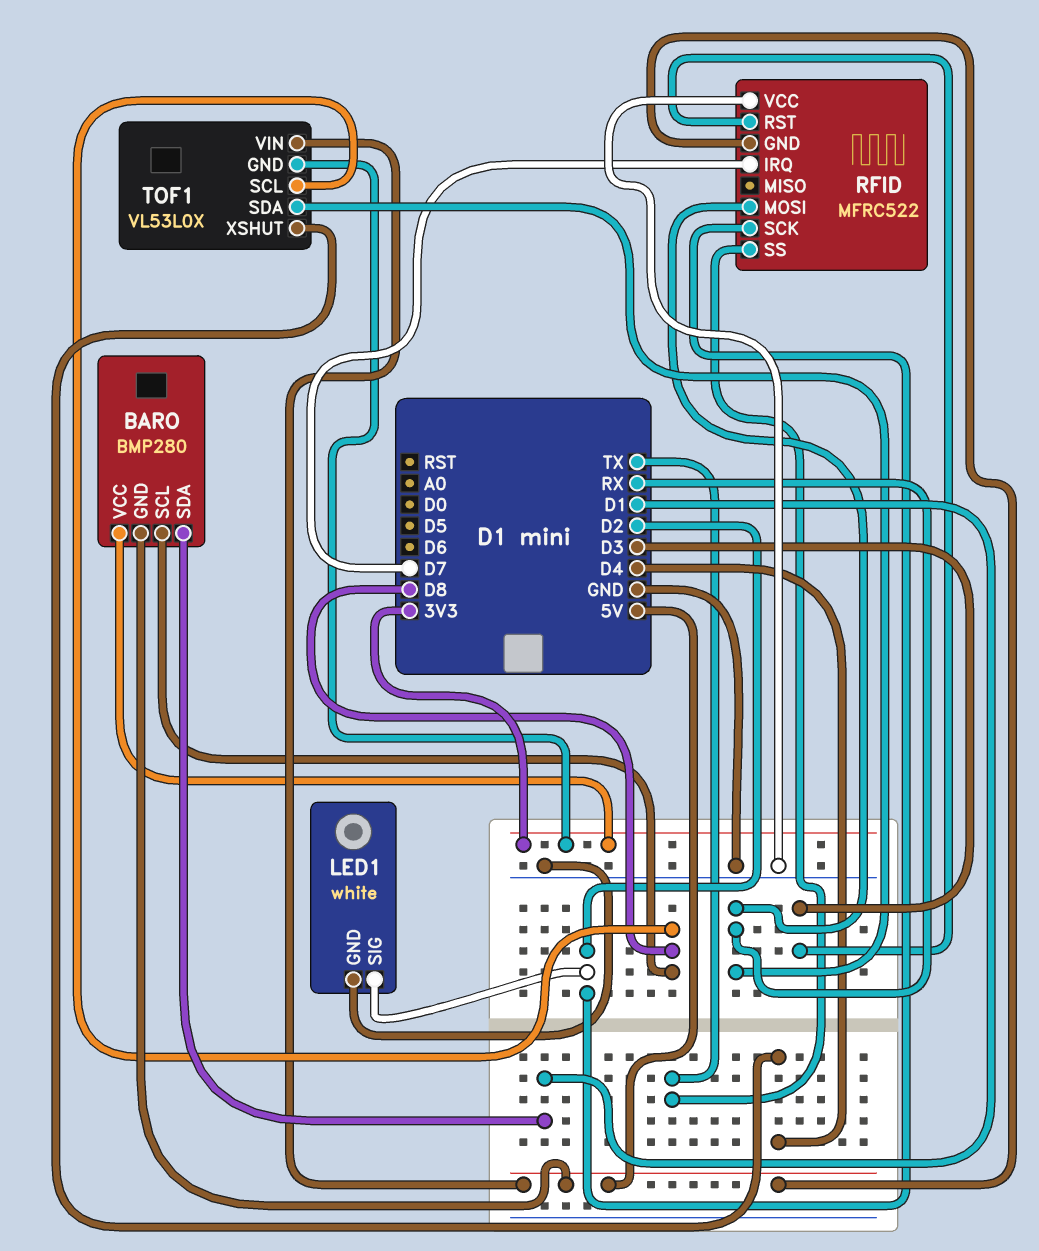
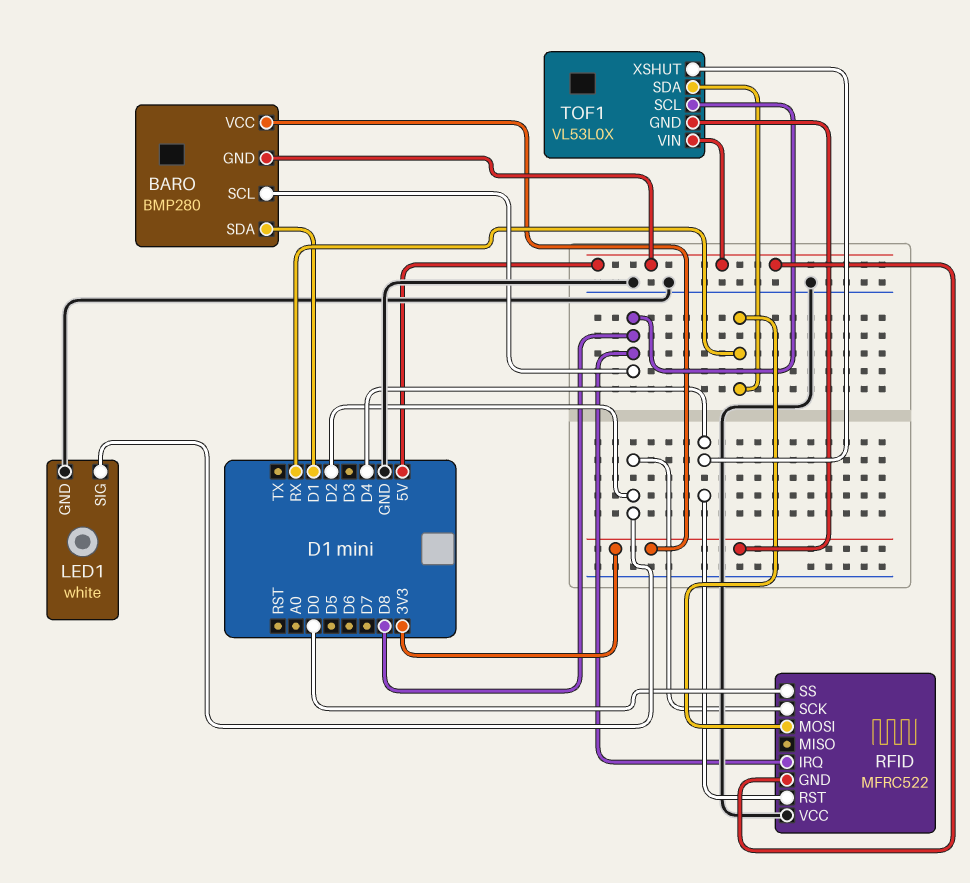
RFID pin IRQ: D7 -> D8
RFID pin RST: D3 -> D4
RFID pin SS: TX -> D0

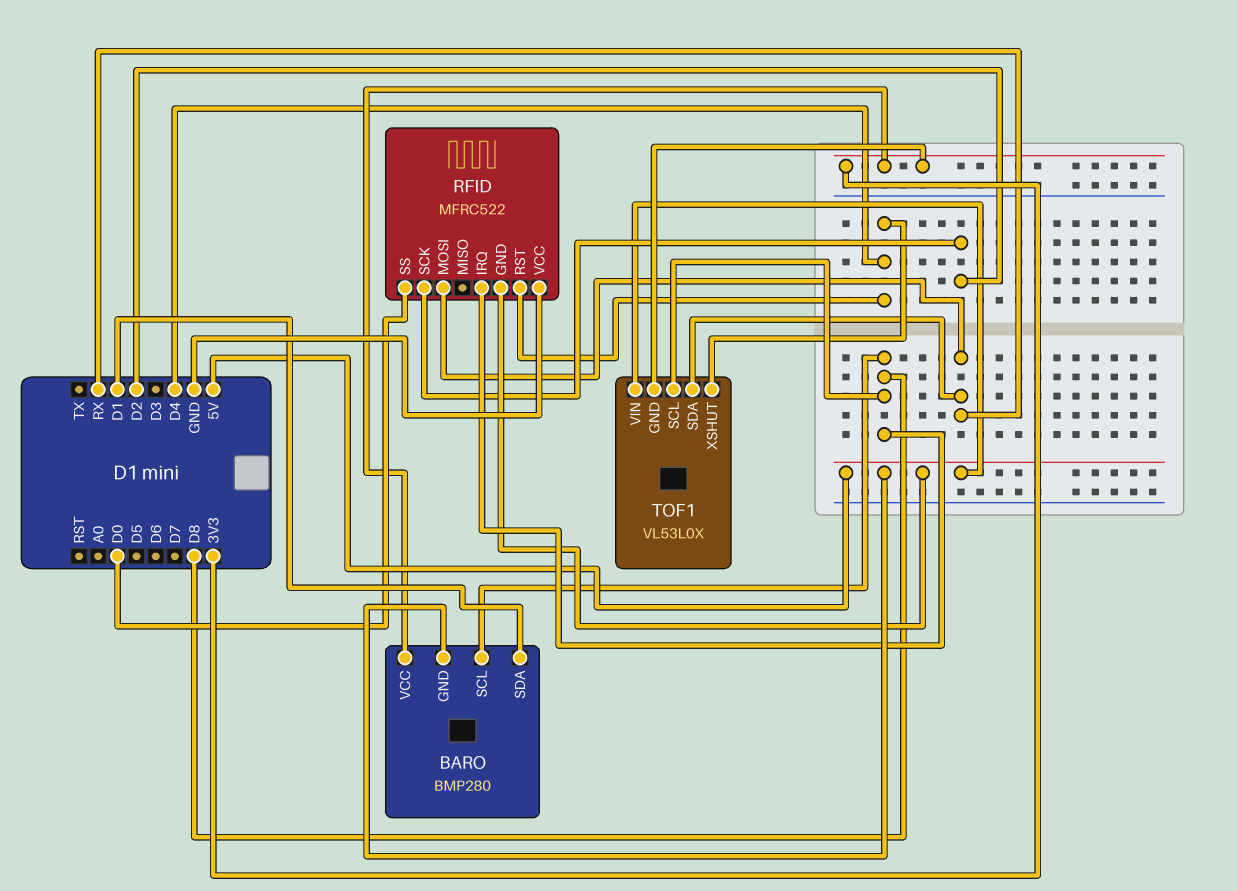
LED1: white -> none
LED1 pin GND: GND -> none
LED1 pin SIG: D2 -> none

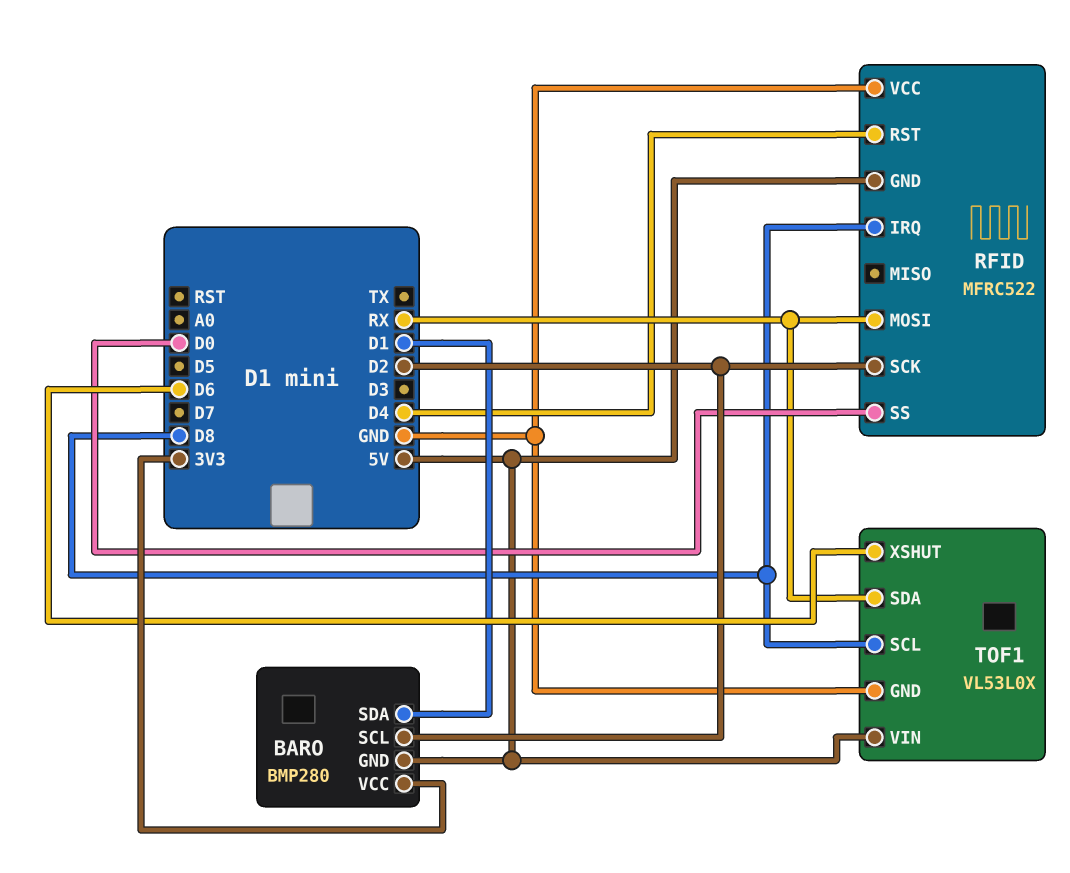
BARO pin SCL: D8 -> D2
TOF1 pin GND: 3V3 -> GND
TOF1 pin XSHUT: D4 -> D6

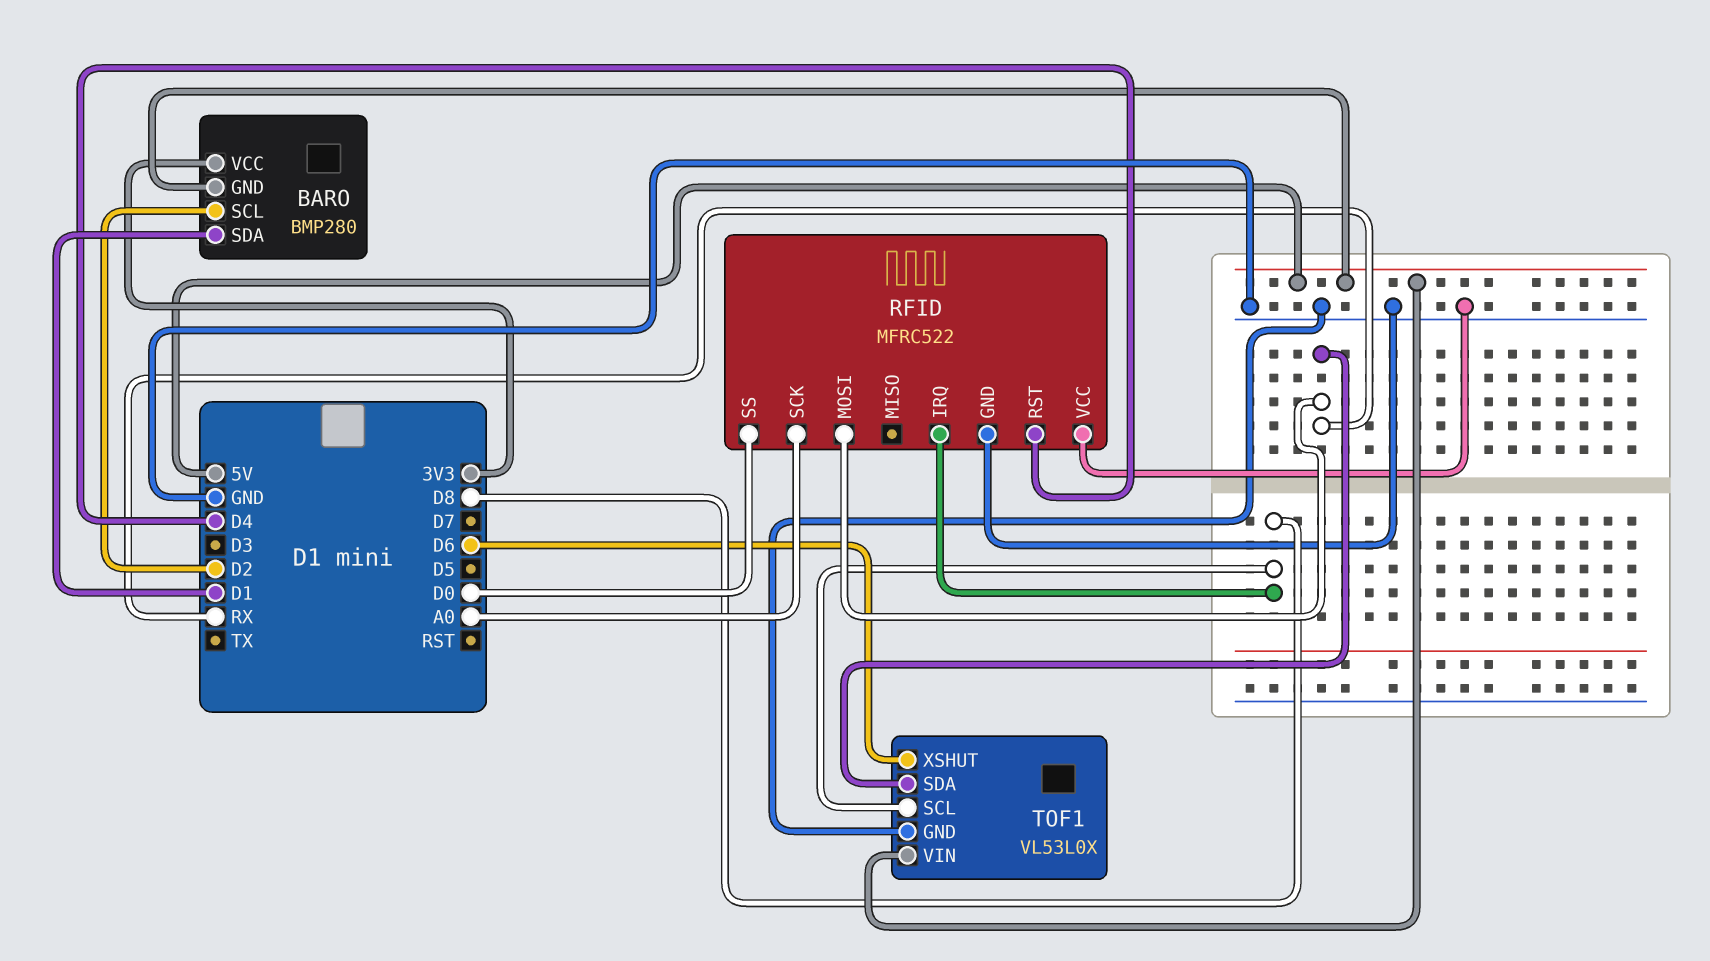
RFID pin GND: 5V -> GND
RFID pin SCK: D2 -> A0

